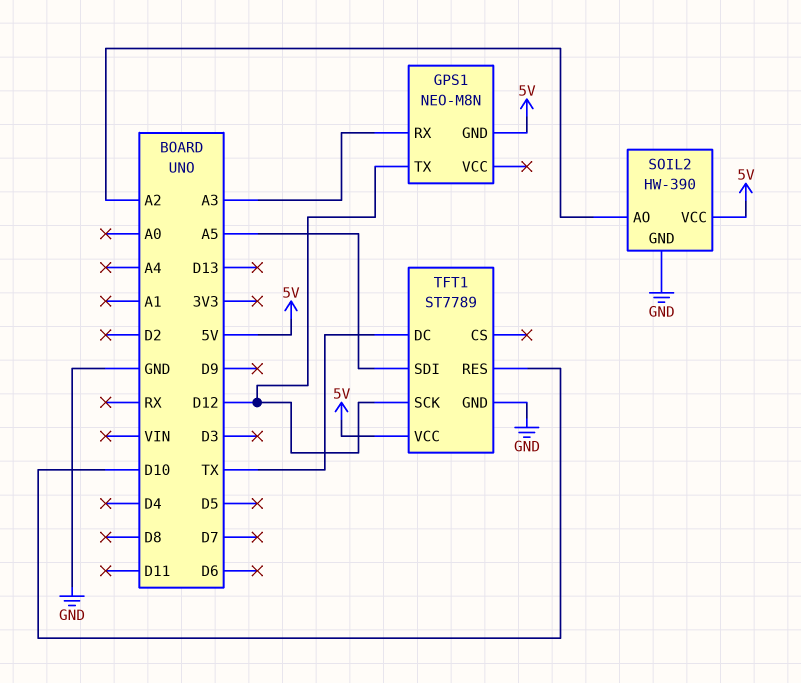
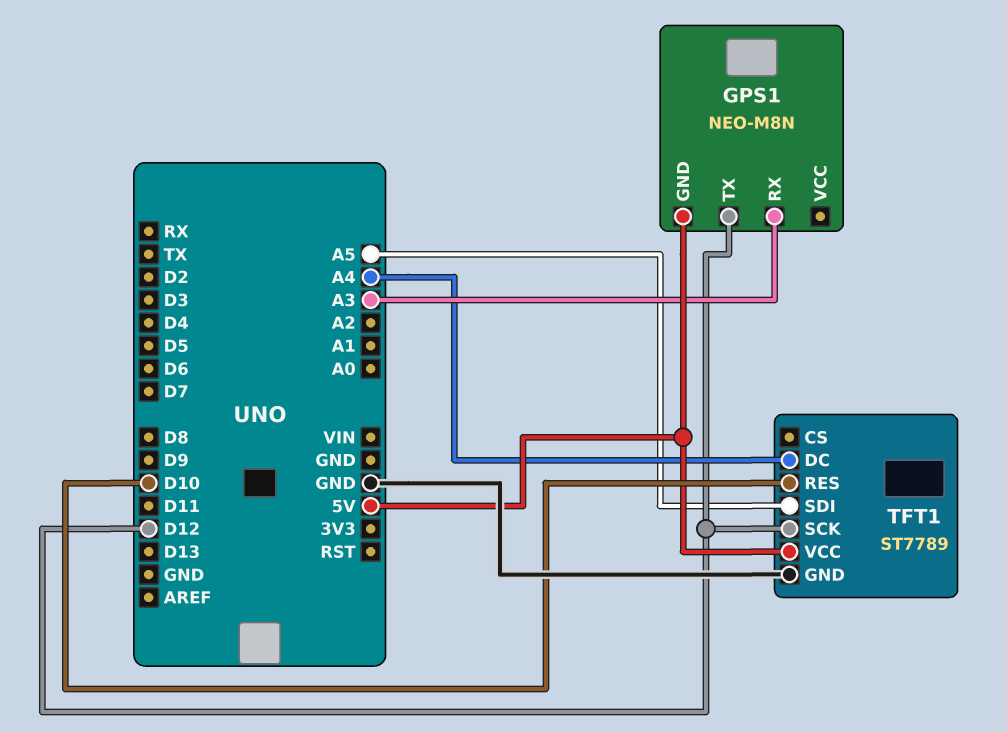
SOIL2: HW-390 -> none
SOIL2 pin AO: A2 -> none
SOIL2 pin GND: GND -> none
SOIL2 pin VCC: 5V -> none
TFT1 pin DC: TX -> A4

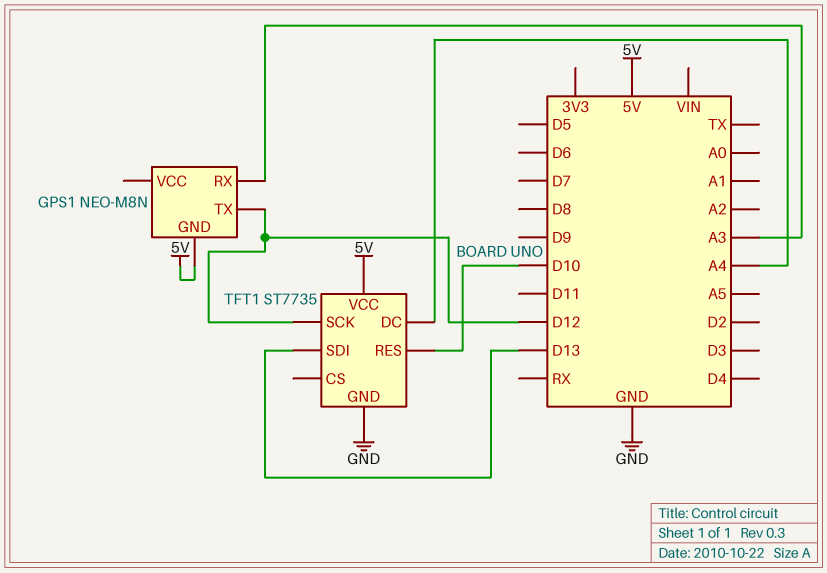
TFT1: ST7789 -> ST7735
TFT1 pin SDI: A5 -> D13

